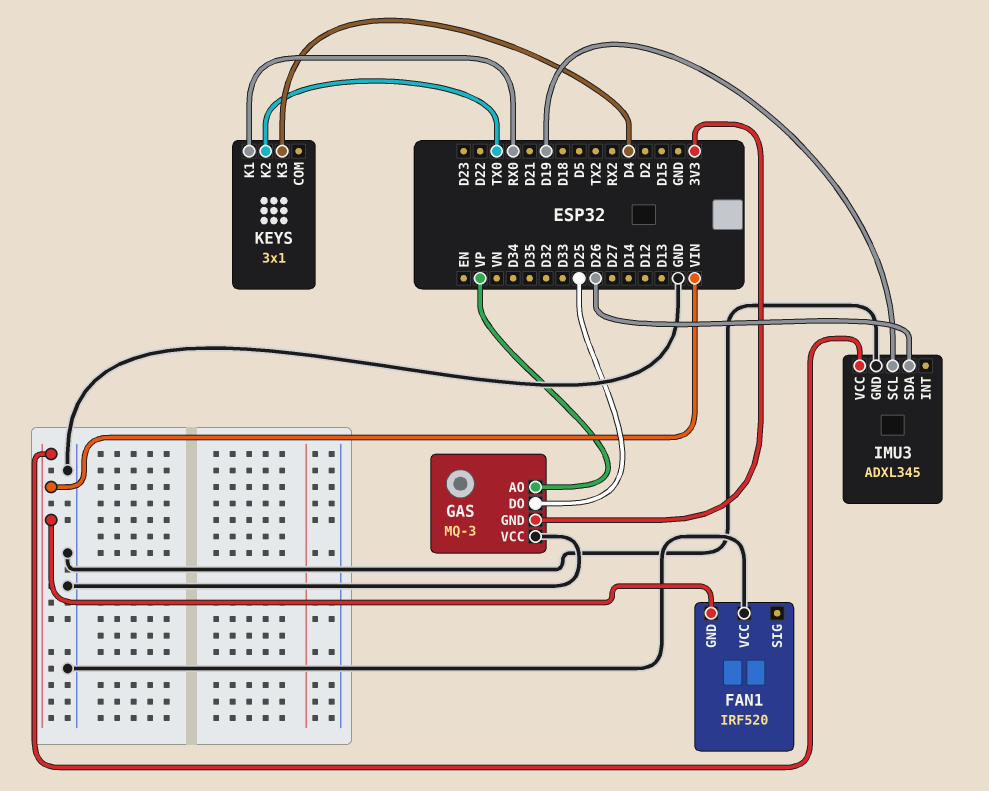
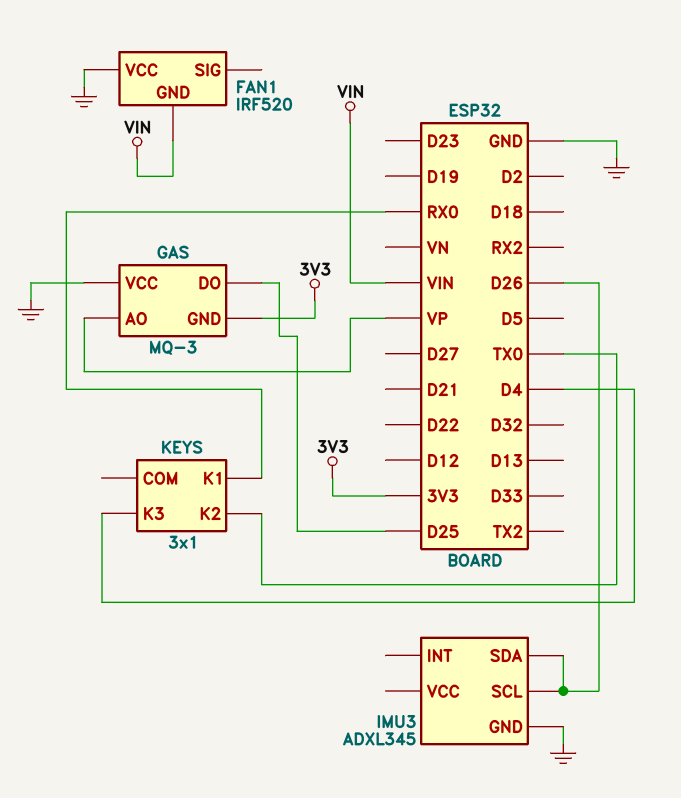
IMU3 pin SCL: D19 -> D26
IMU3 pin VCC: VIN -> none

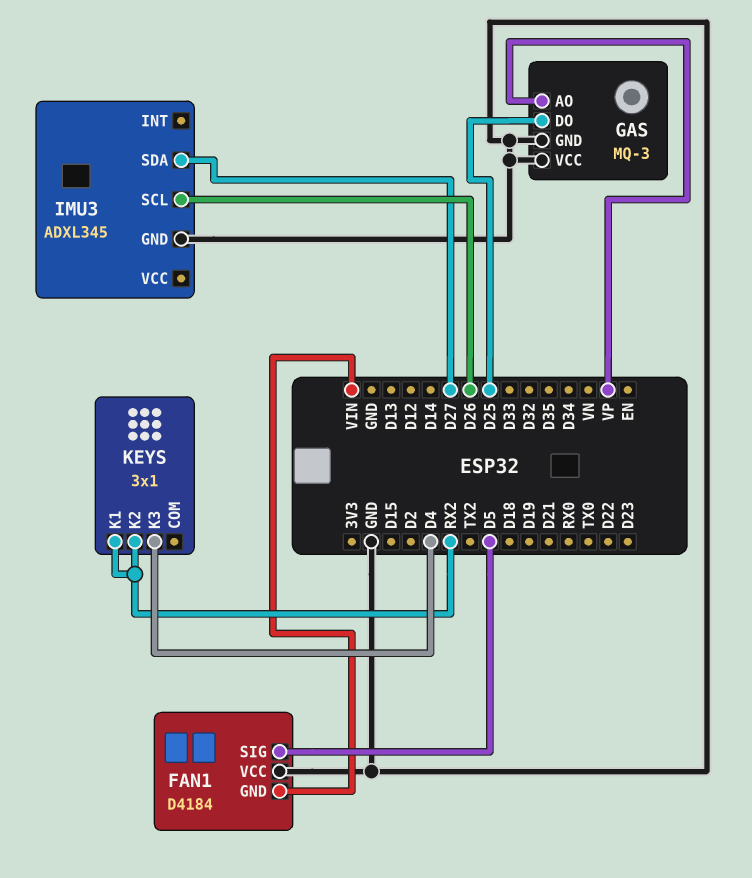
FAN1: IRF520 -> D4184
FAN1 pin SIG: none -> D5
GAS pin GND: 3V3 -> GND
IMU3 pin SDA: D26 -> D27
KEYS pin K1: RX0 -> RX2
KEYS pin K2: TX0 -> RX2

